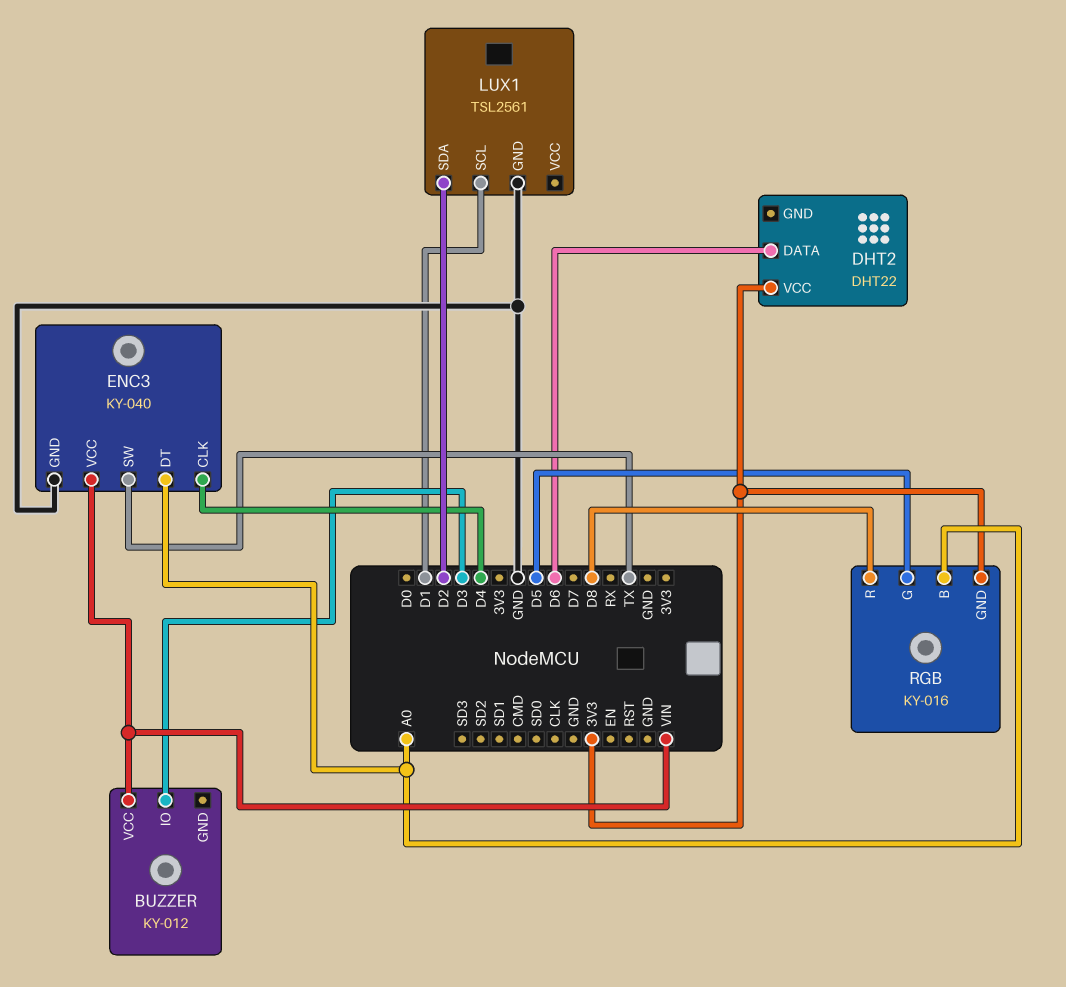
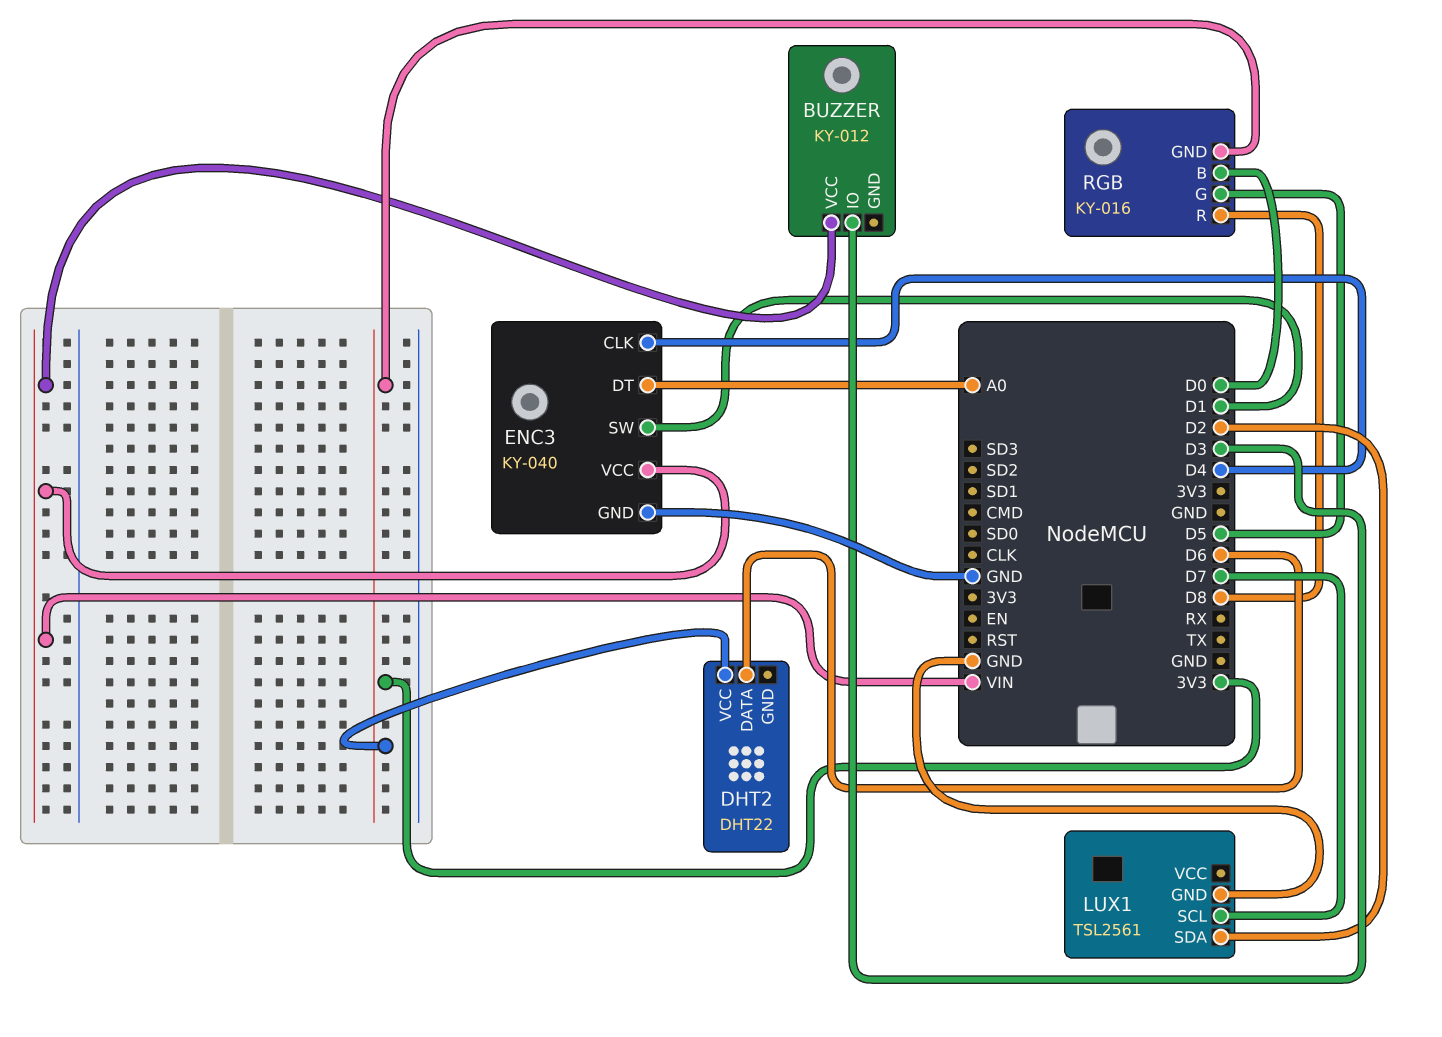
ENC3 pin SW: TX -> D1
LUX1 pin SCL: D1 -> D7
RGB pin B: A0 -> D0

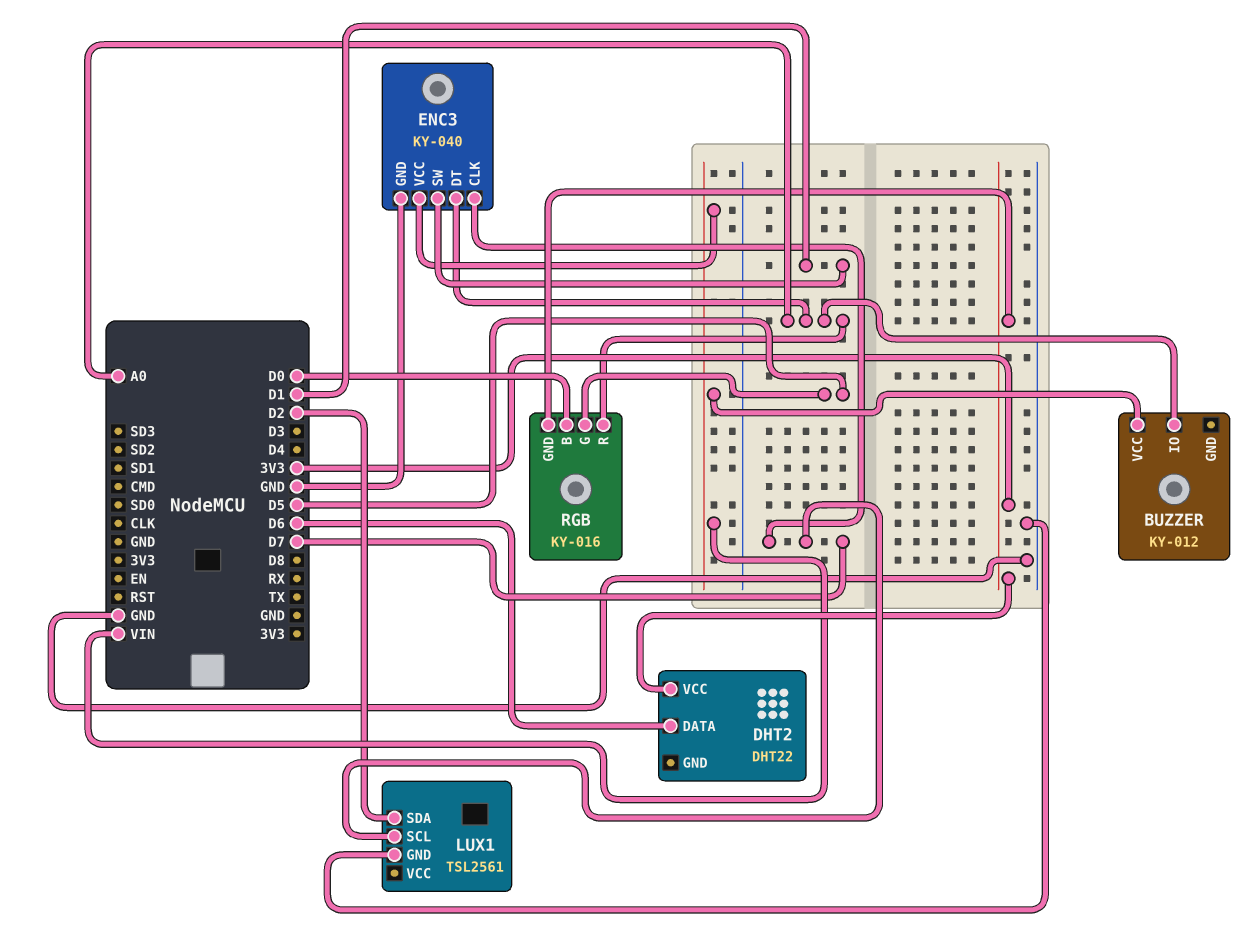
BUZZER pin IO: D3 -> A0
ENC3 pin CLK: D4 -> D7
RGB pin R: D8 -> A0

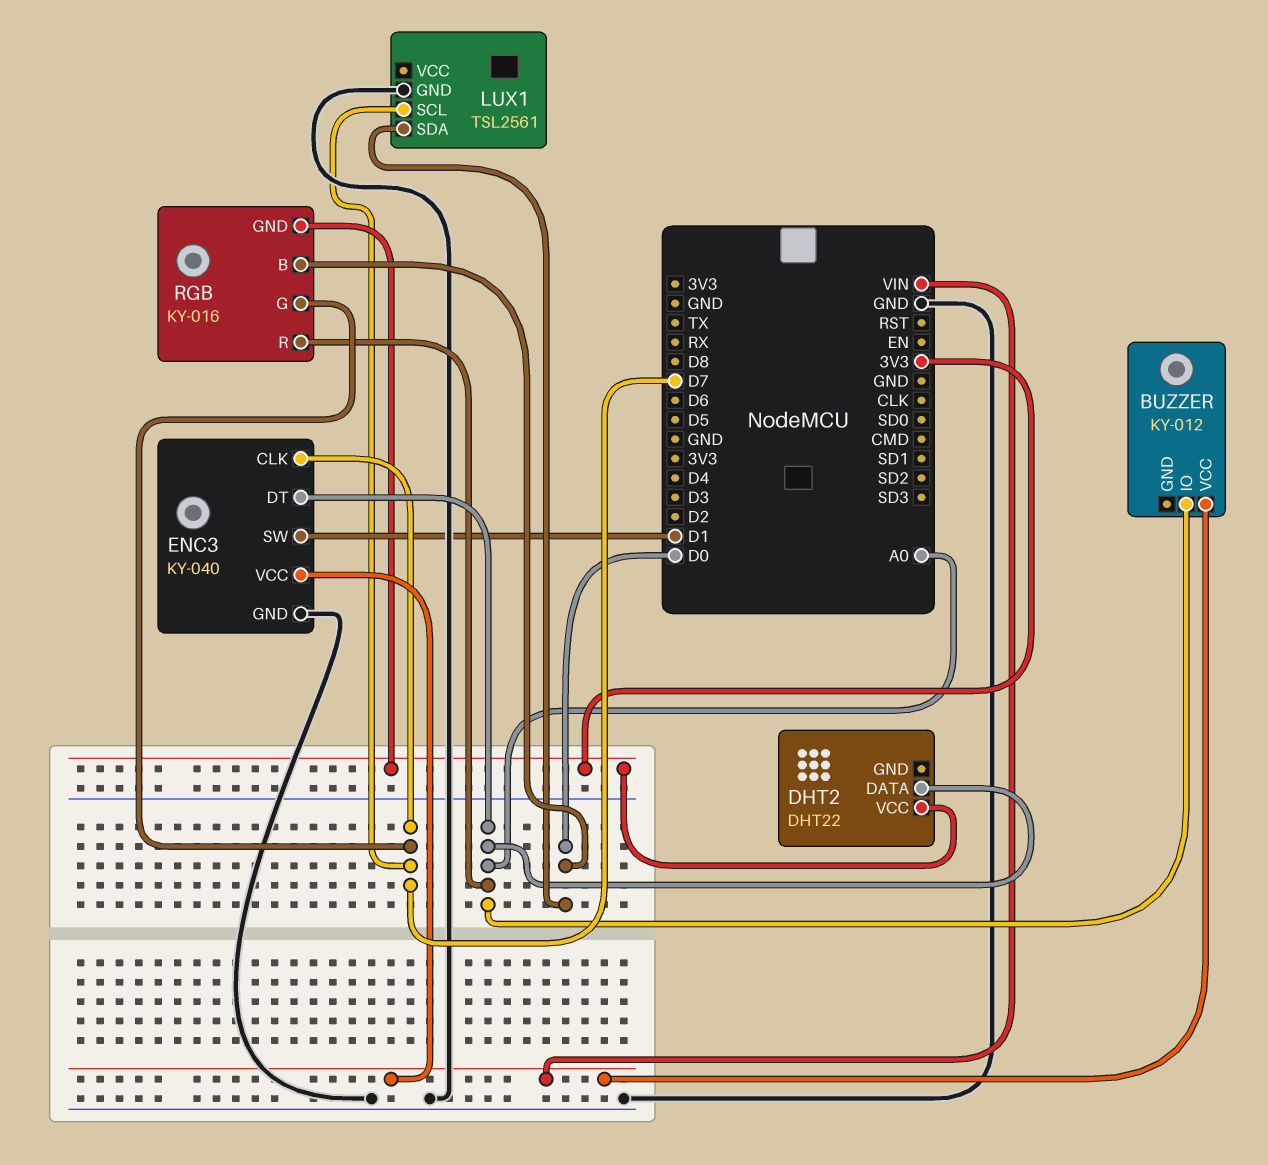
DHT2 pin DATA: D6 -> A0
LUX1 pin SDA: D2 -> D0
RGB pin G: D5 -> D7

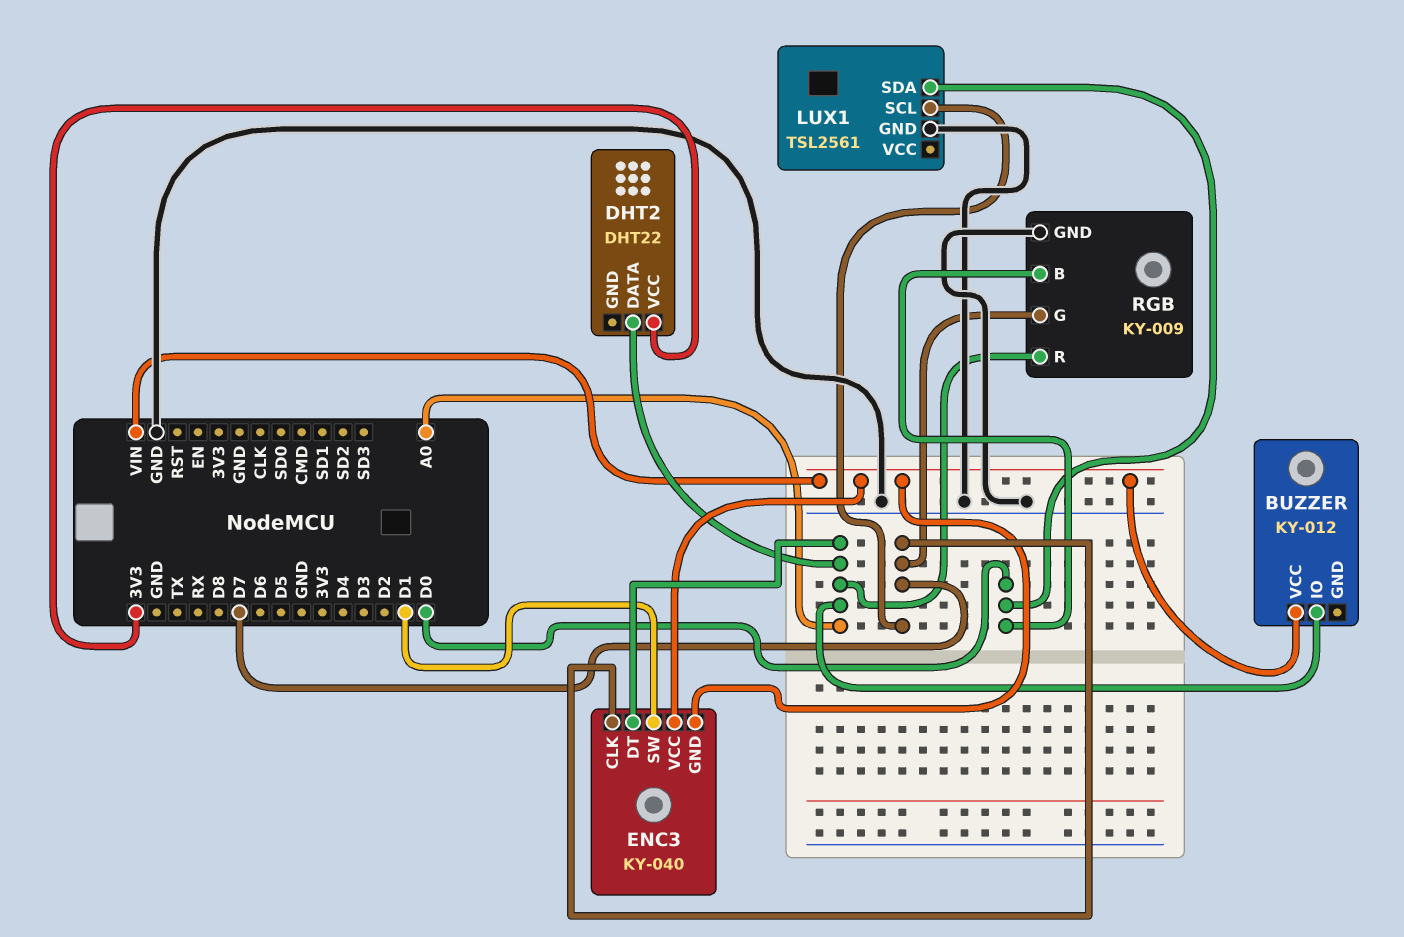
ENC3 pin GND: GND -> VIN
RGB: KY-016 -> KY-009
RGB pin GND: 3V3 -> GND

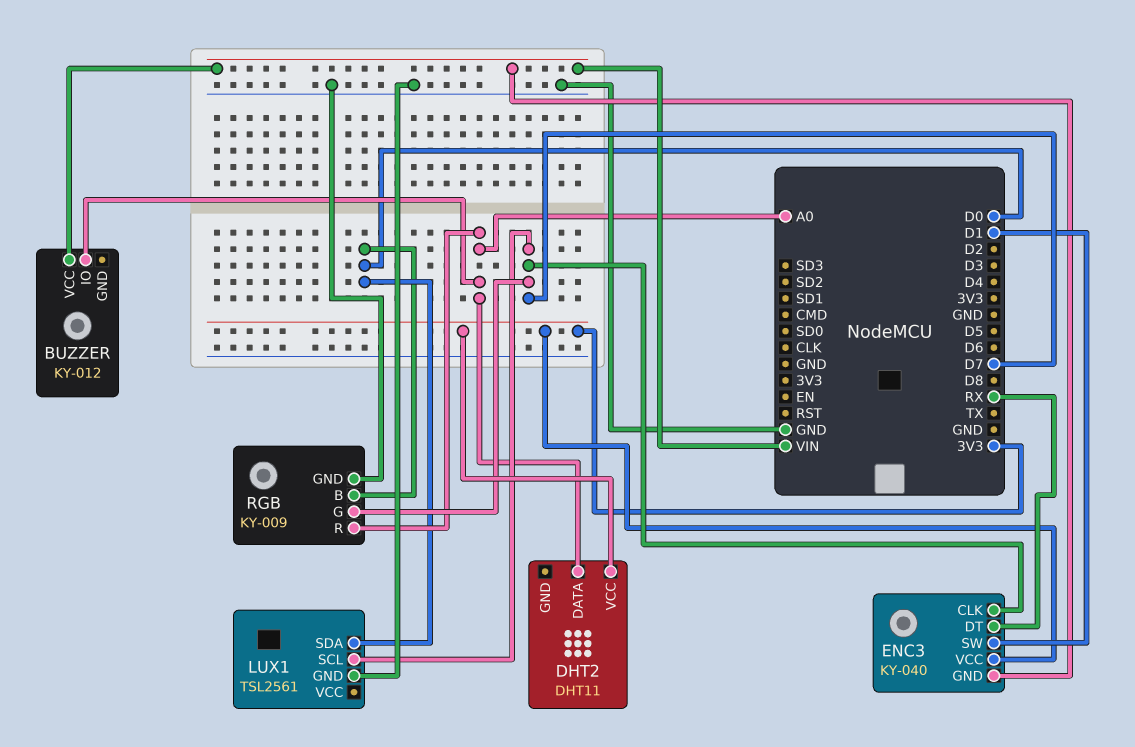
DHT2: DHT22 -> DHT11
ENC3 pin DT: A0 -> RX
ENC3 pin VCC: VIN -> 3V3

